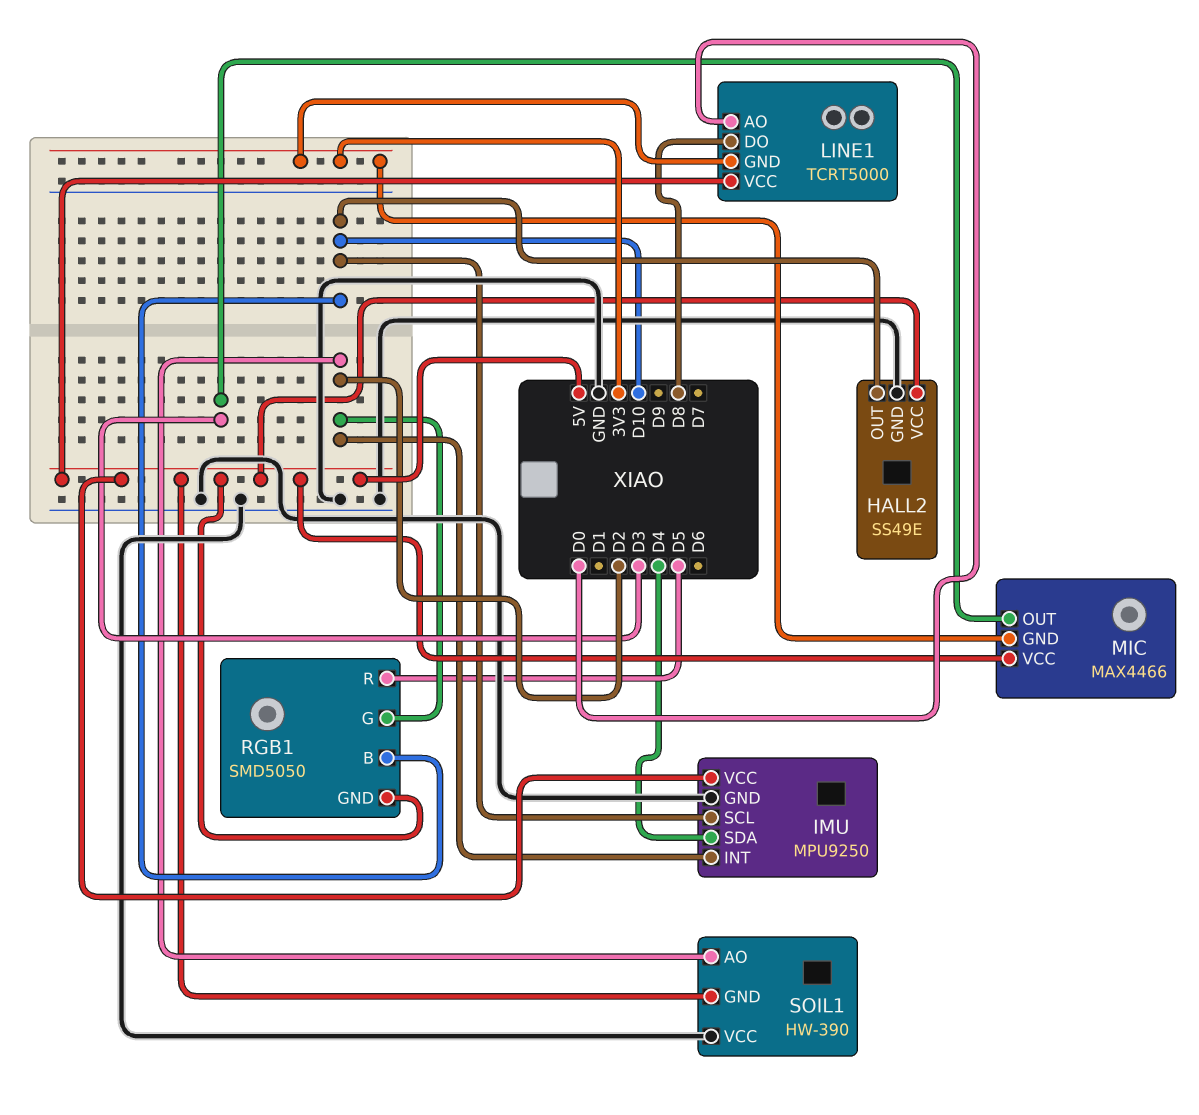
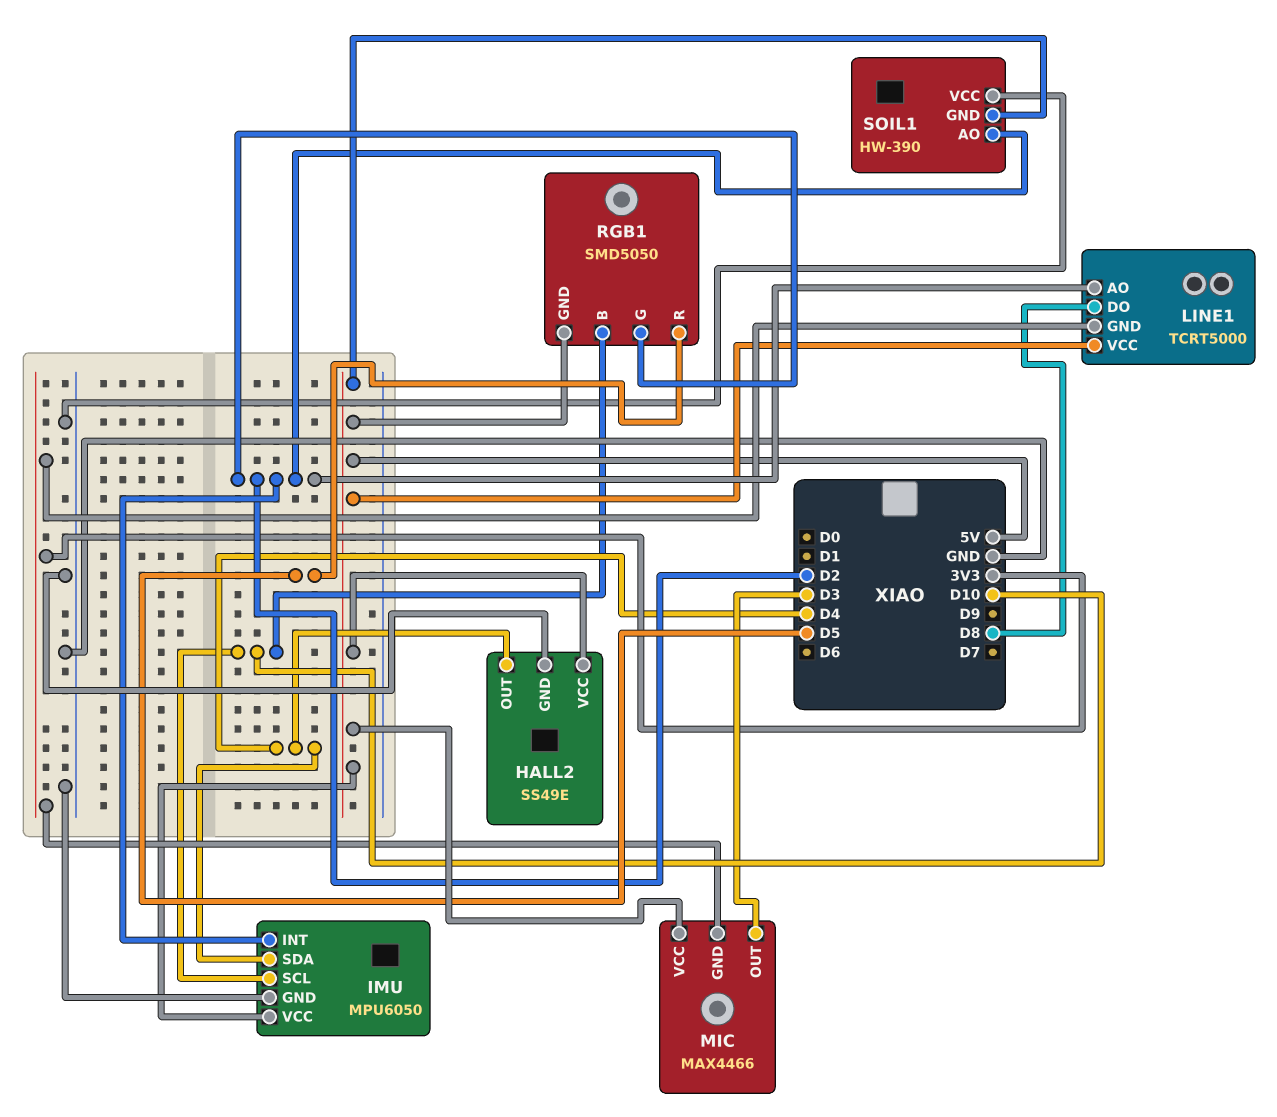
HALL2 pin OUT: D10 -> D4
IMU: MPU9250 -> MPU6050
LINE1 pin AO: D0 -> D2

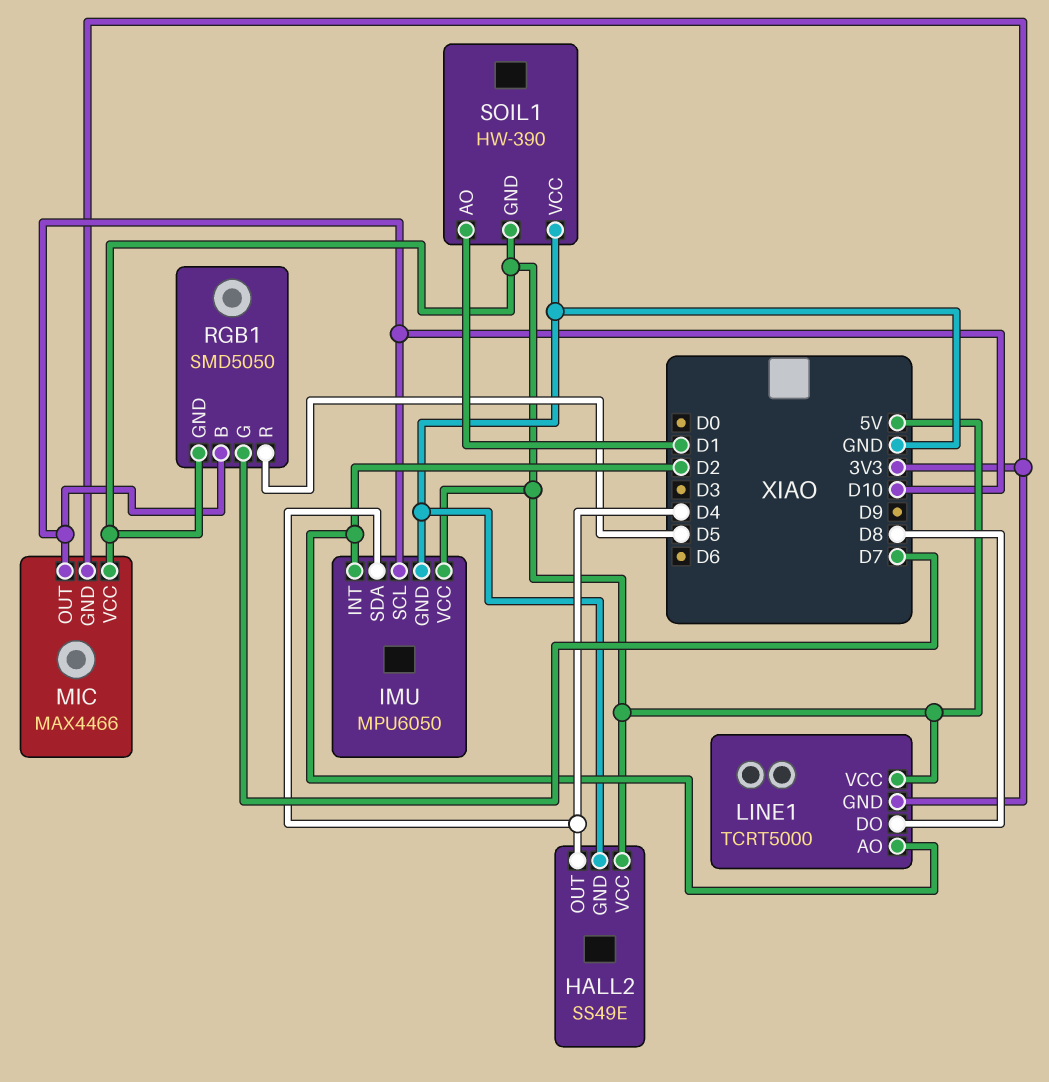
MIC pin OUT: D3 -> D10
RGB1 pin G: D2 -> D7
SOIL1 pin AO: D2 -> D1

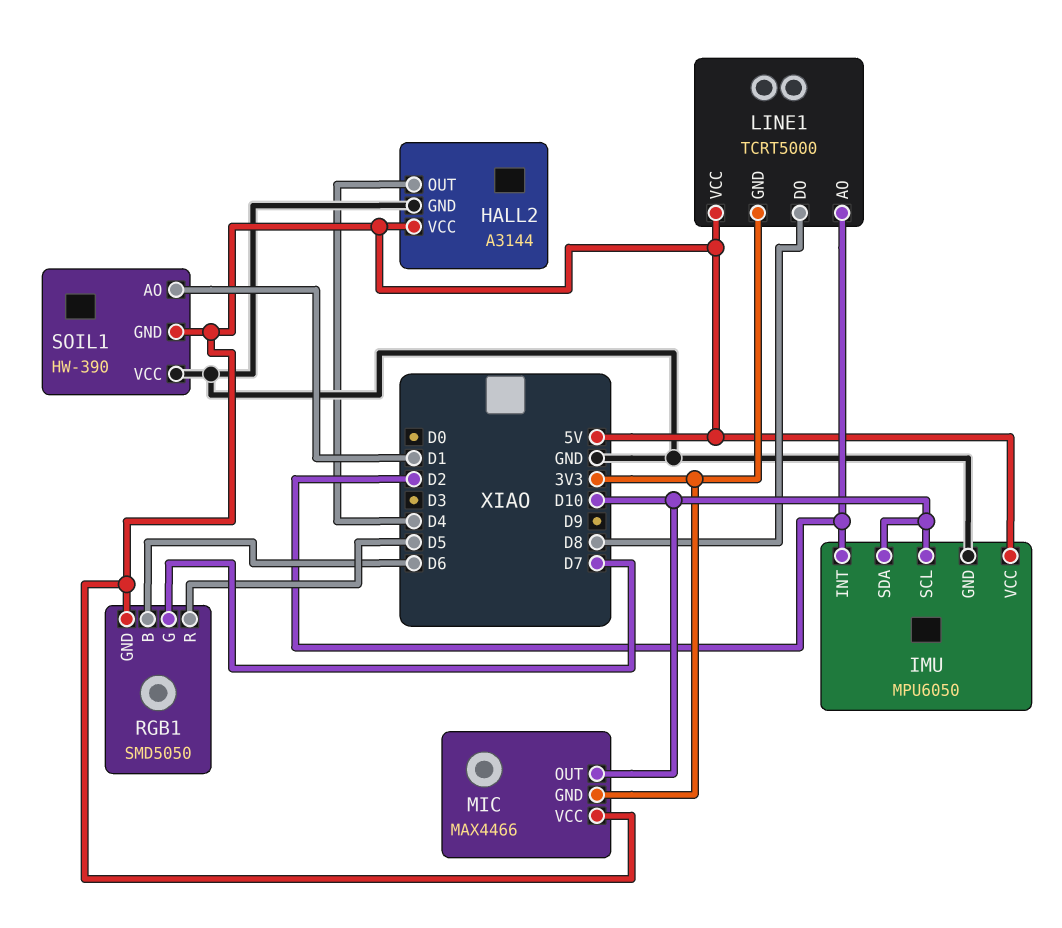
HALL2: SS49E -> A3144
IMU pin SDA: D4 -> D10
RGB1 pin B: D10 -> D6

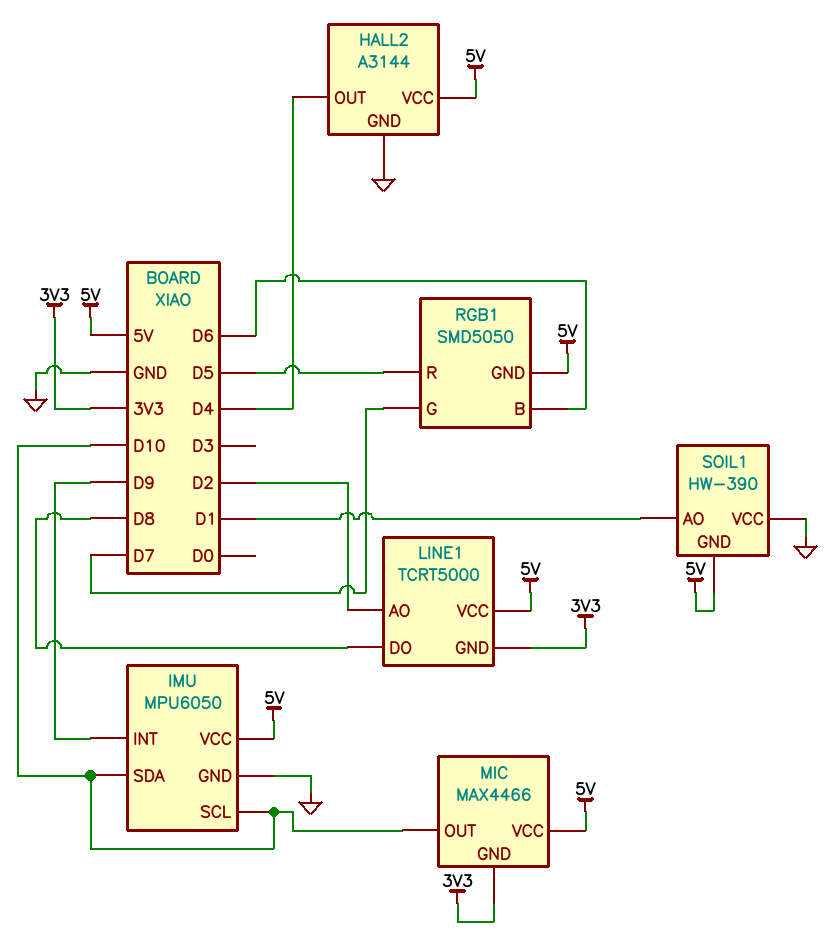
IMU pin INT: D2 -> D9

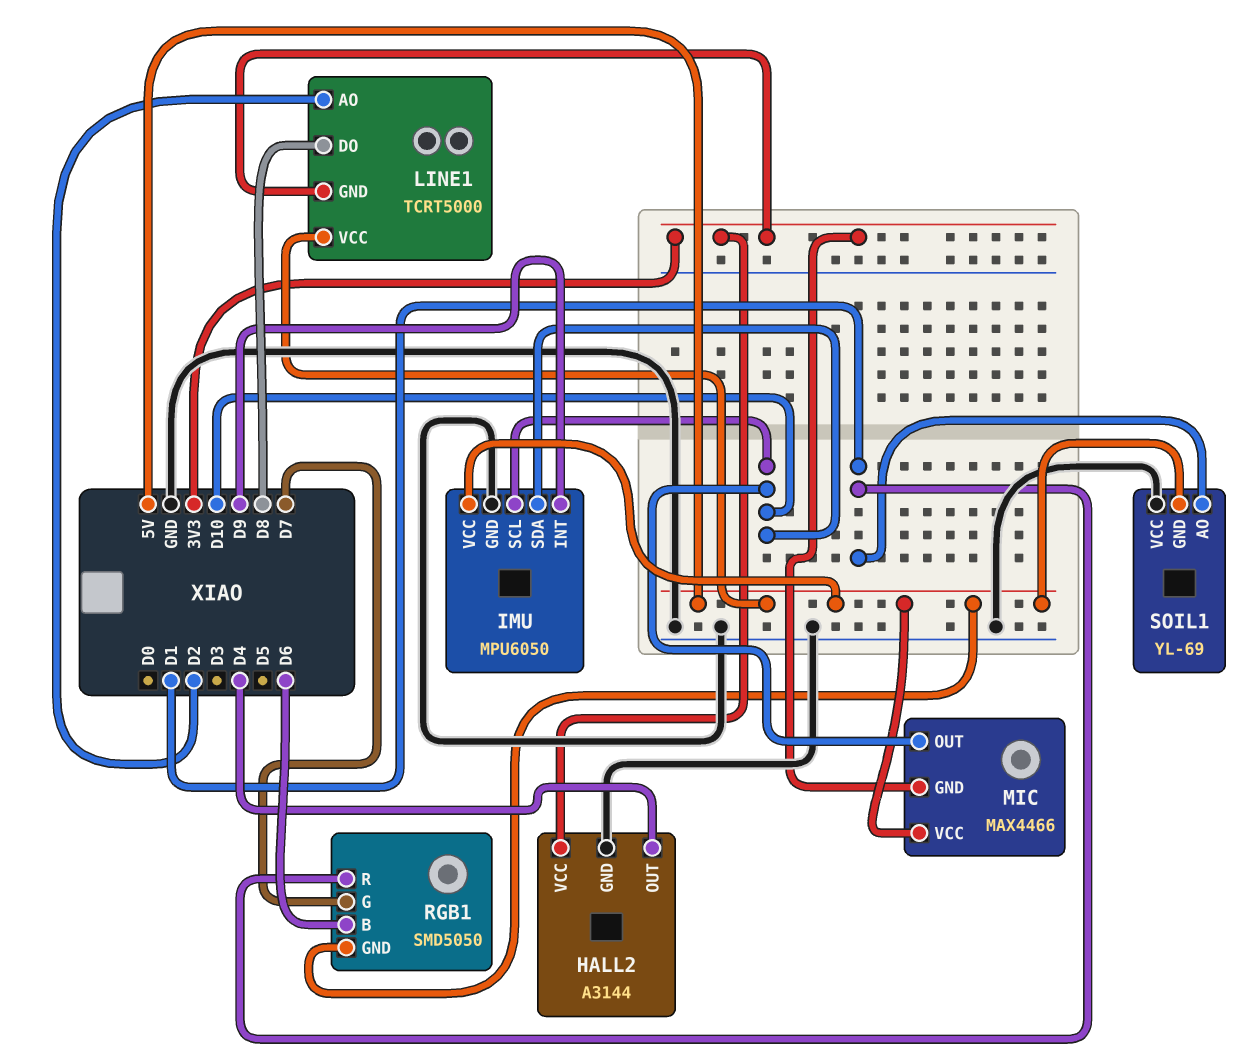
HALL2 pin VCC: 5V -> 3V3
RGB1 pin R: D5 -> D1
SOIL1: HW-390 -> YL-69

